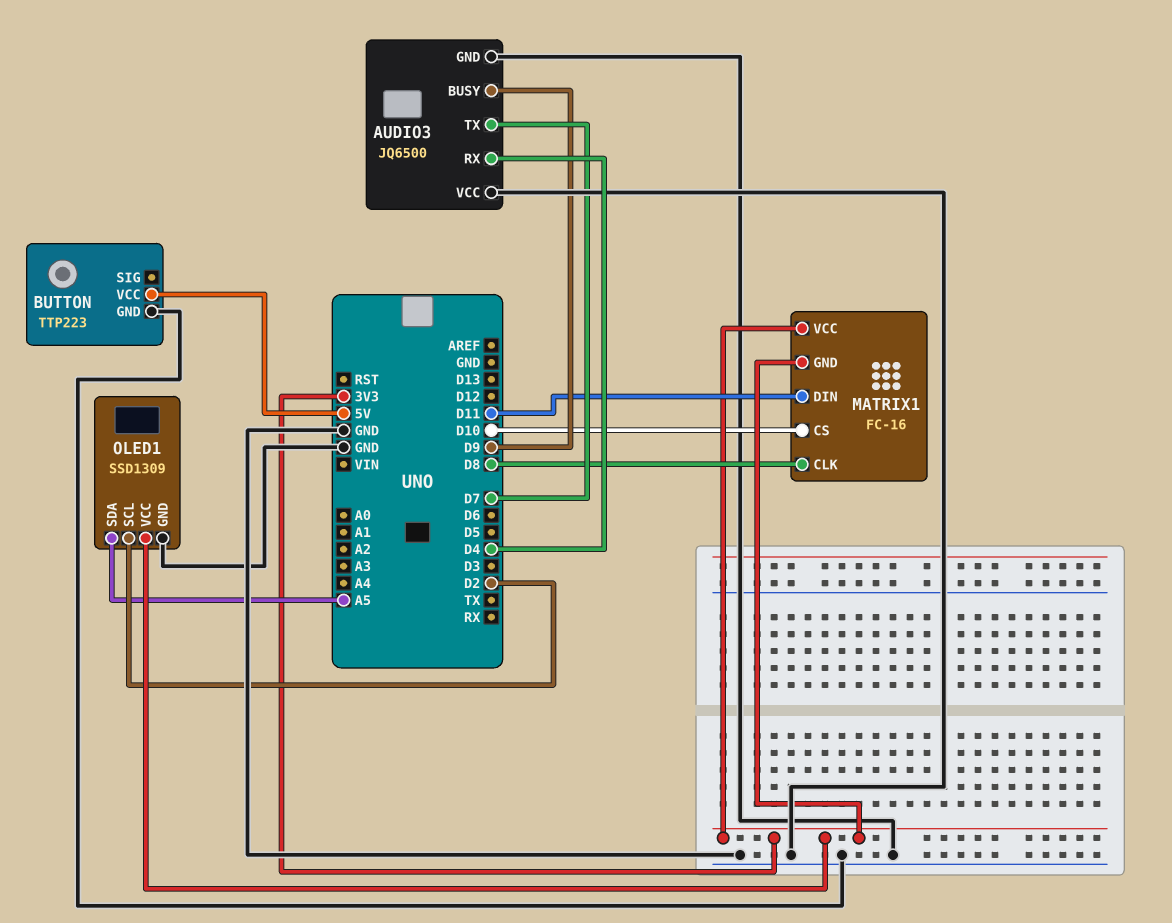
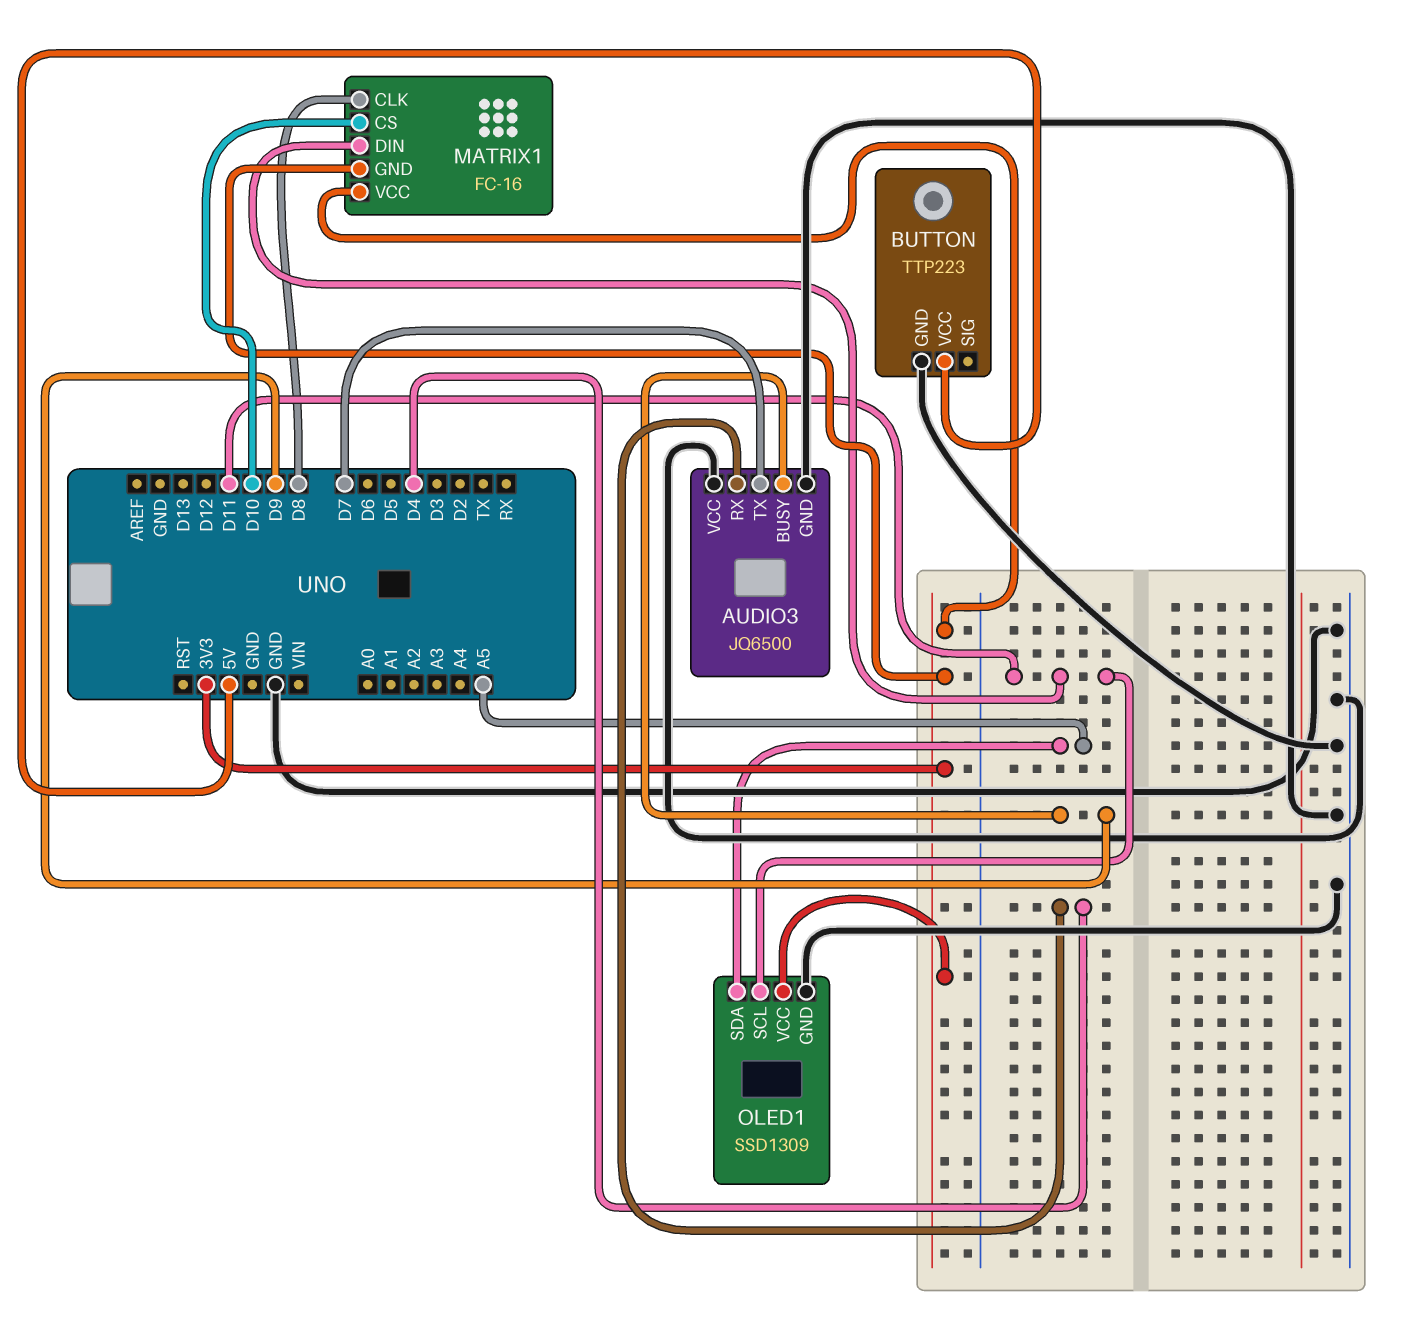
OLED1 pin SCL: D2 -> D11

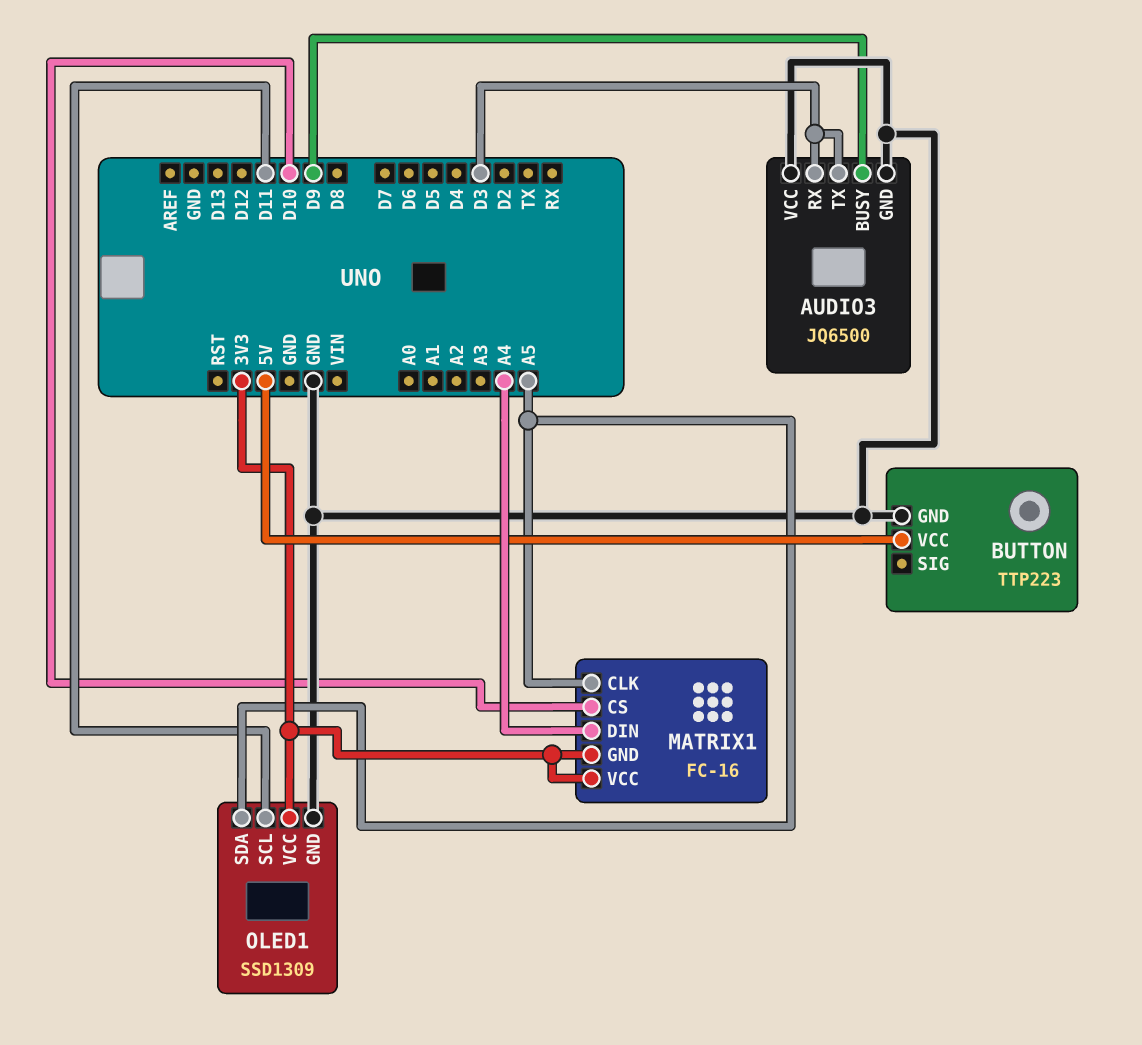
AUDIO3 pin RX: D4 -> D3
AUDIO3 pin TX: D7 -> D3
MATRIX1 pin CLK: D8 -> A5
MATRIX1 pin DIN: D11 -> A4

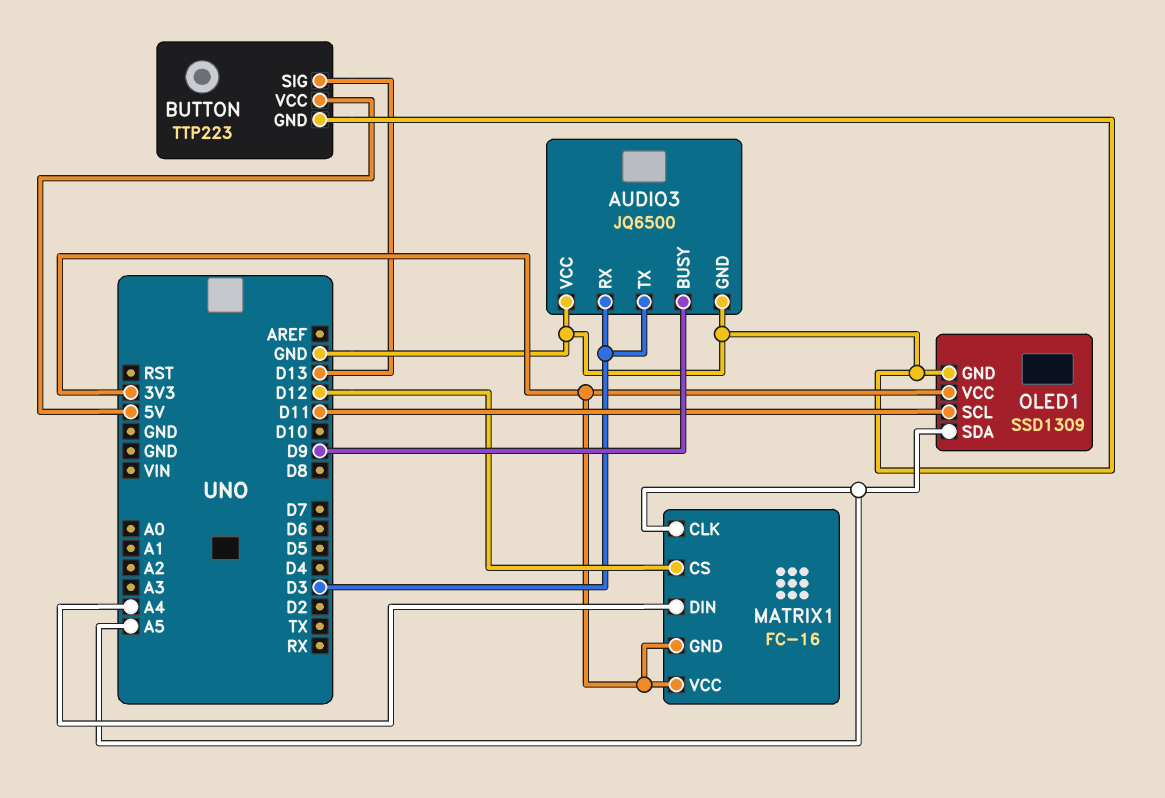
BUTTON pin SIG: none -> D13
MATRIX1 pin CS: D10 -> D12

